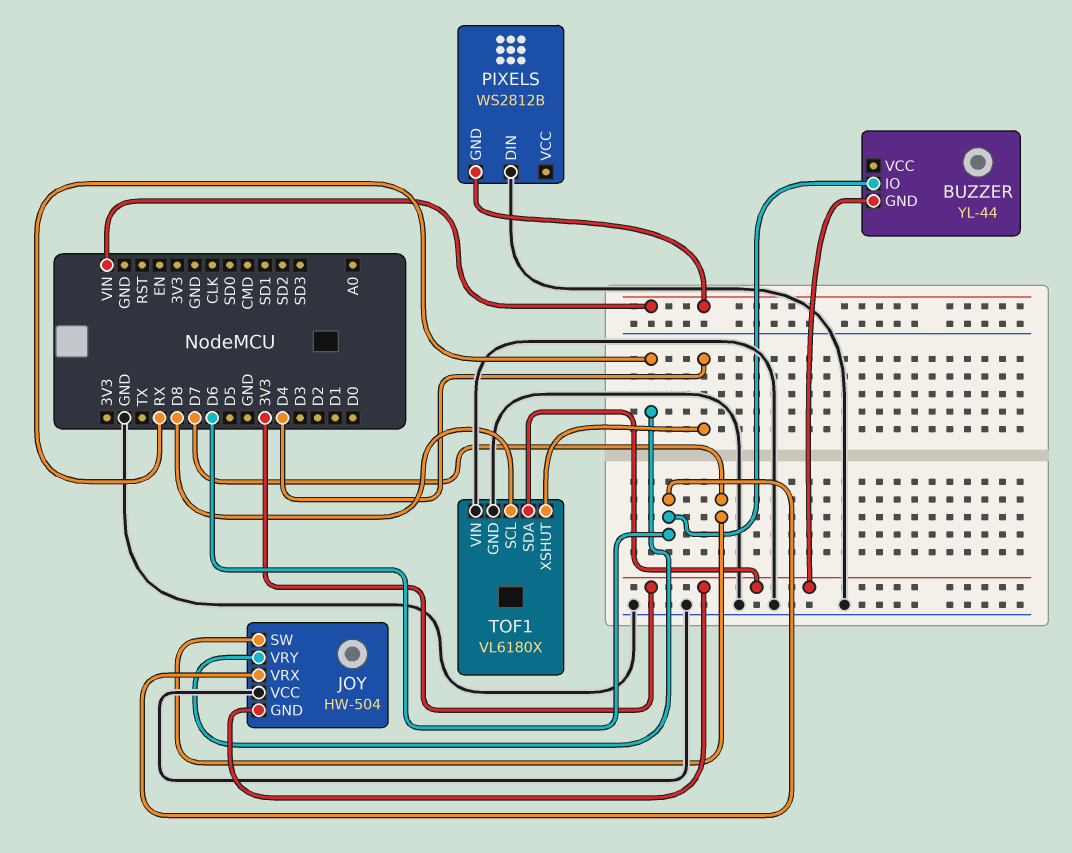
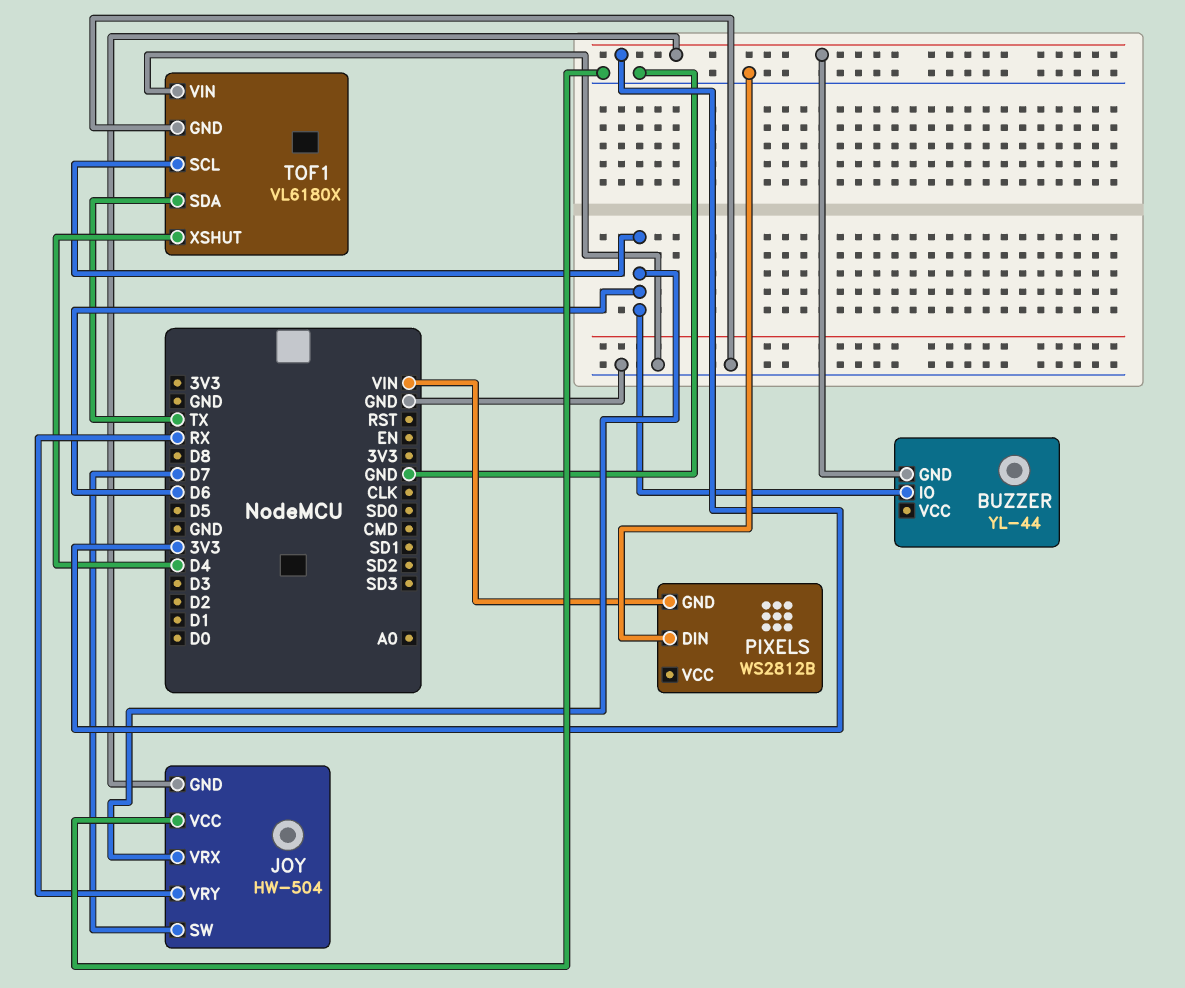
TOF1 pin SCL: D8 -> D6
TOF1 pin SDA: 3V3 -> TX

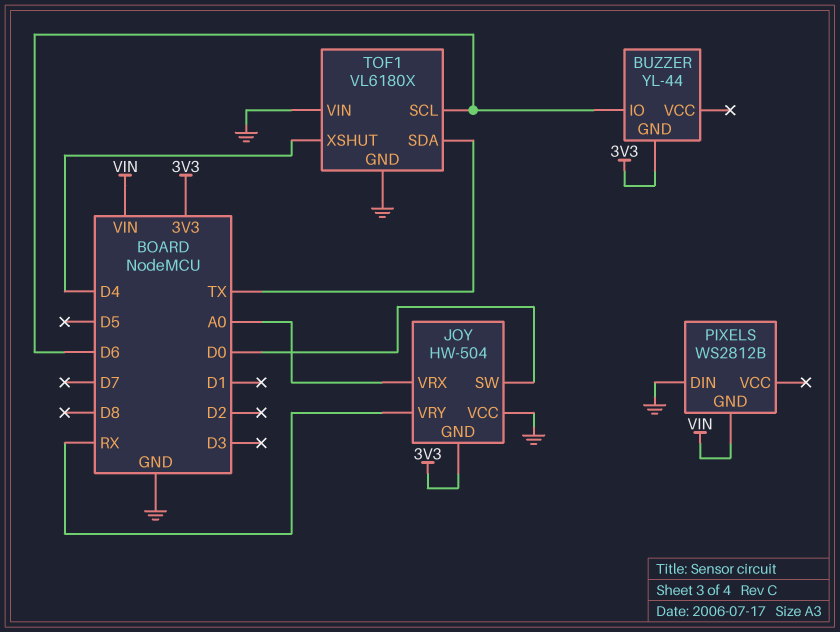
JOY pin SW: D7 -> D0
JOY pin VRX: D6 -> A0

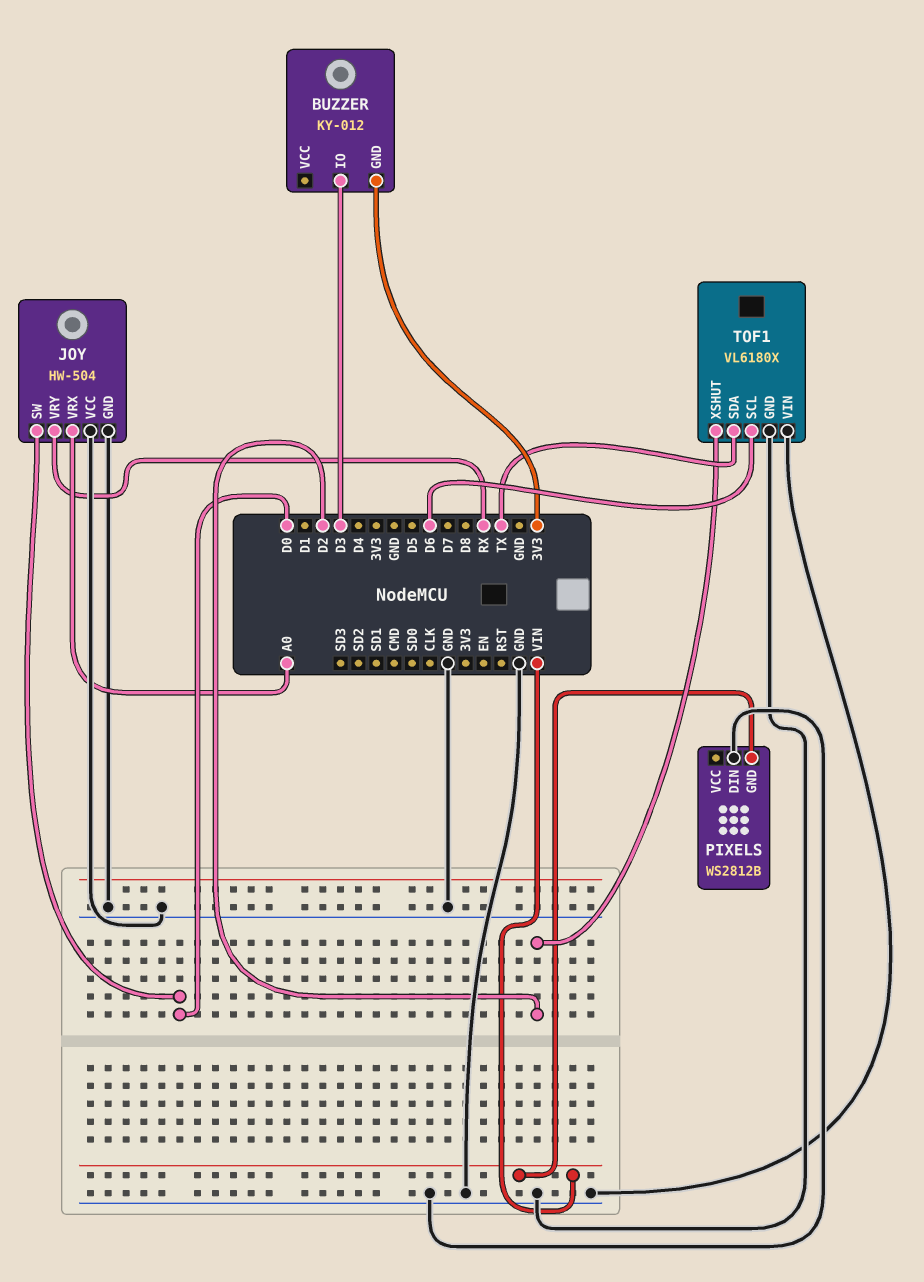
BUZZER: YL-44 -> KY-012
BUZZER pin IO: D6 -> D3
JOY pin GND: 3V3 -> GND
TOF1 pin XSHUT: D4 -> D2

